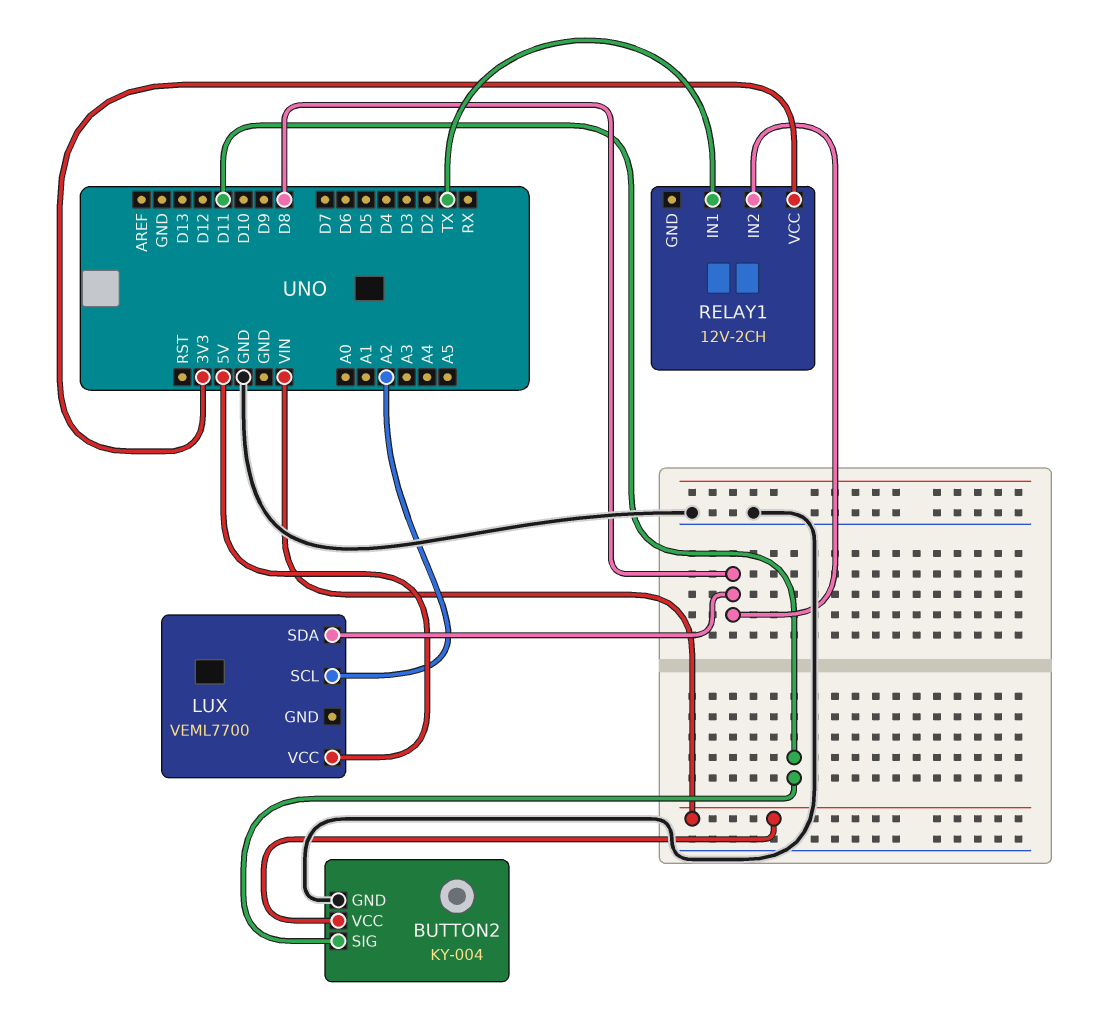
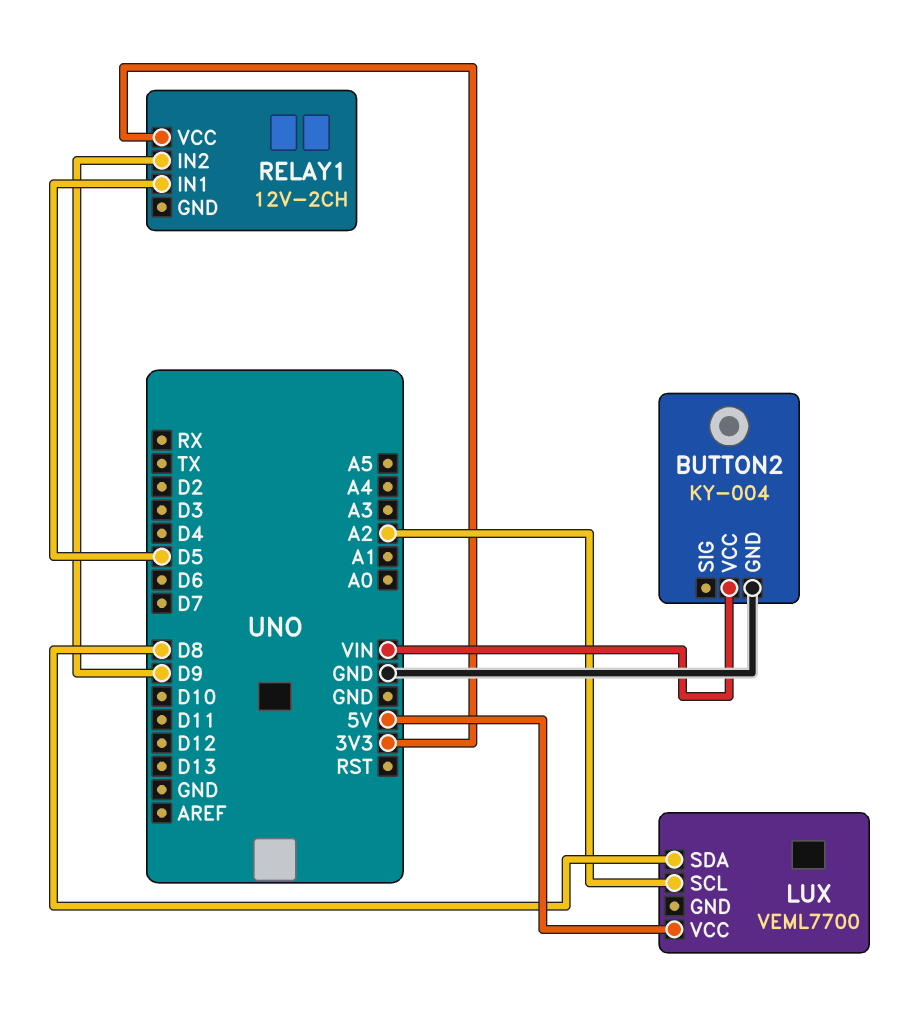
BUTTON2 pin SIG: D11 -> none
RELAY1 pin IN1: TX -> D5
RELAY1 pin IN2: D8 -> D9

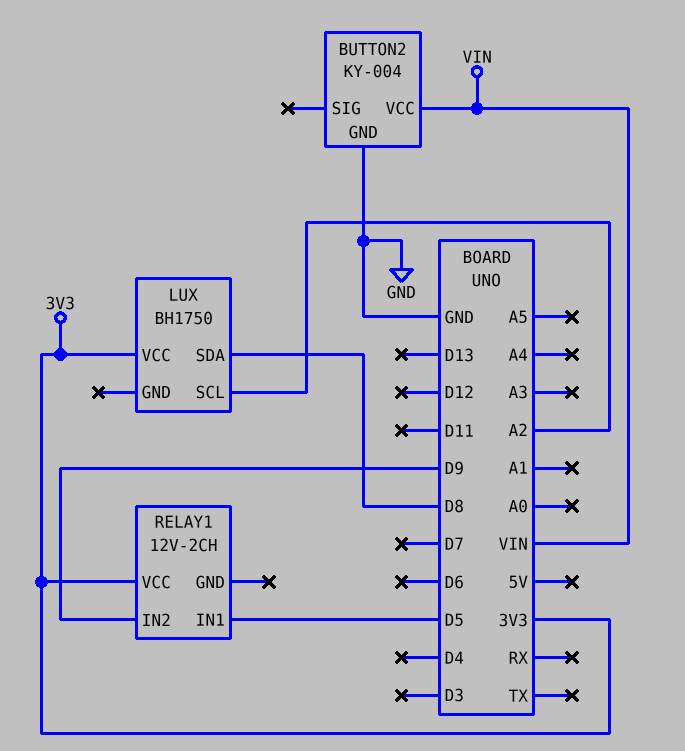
LUX: VEML7700 -> BH1750
LUX pin VCC: 5V -> 3V3

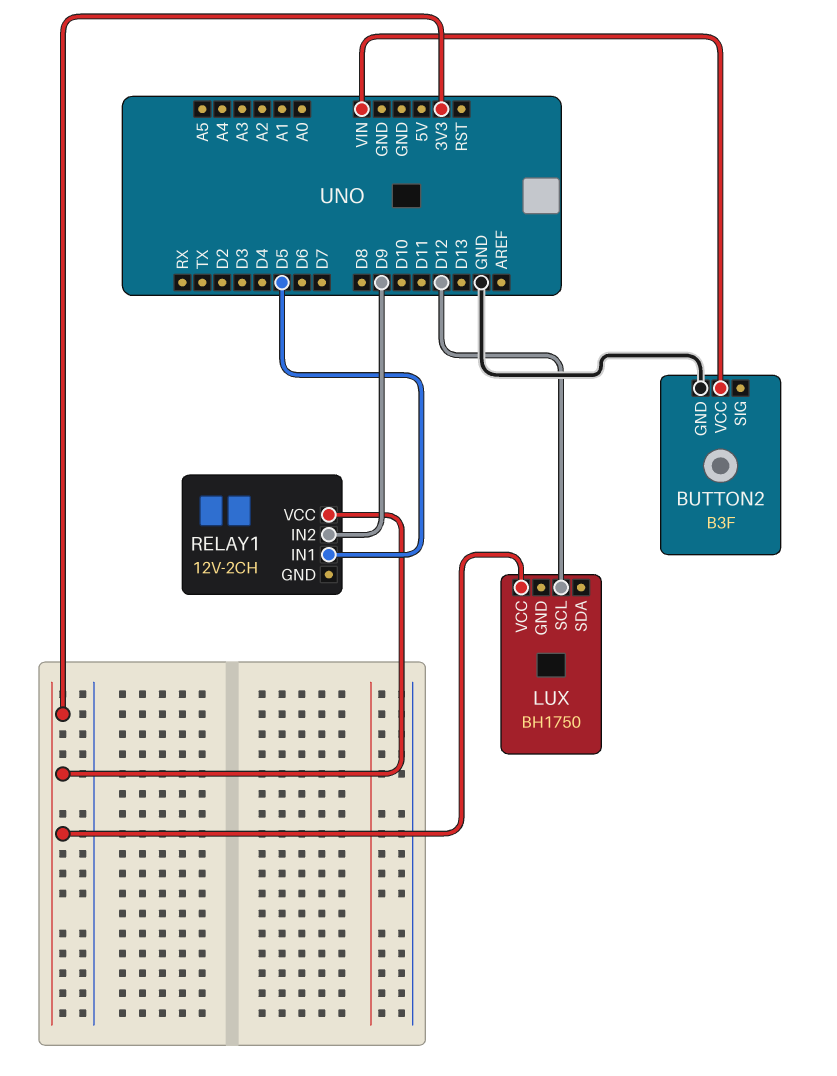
BUTTON2: KY-004 -> B3F
LUX pin SCL: A2 -> D12
LUX pin SDA: D8 -> none

